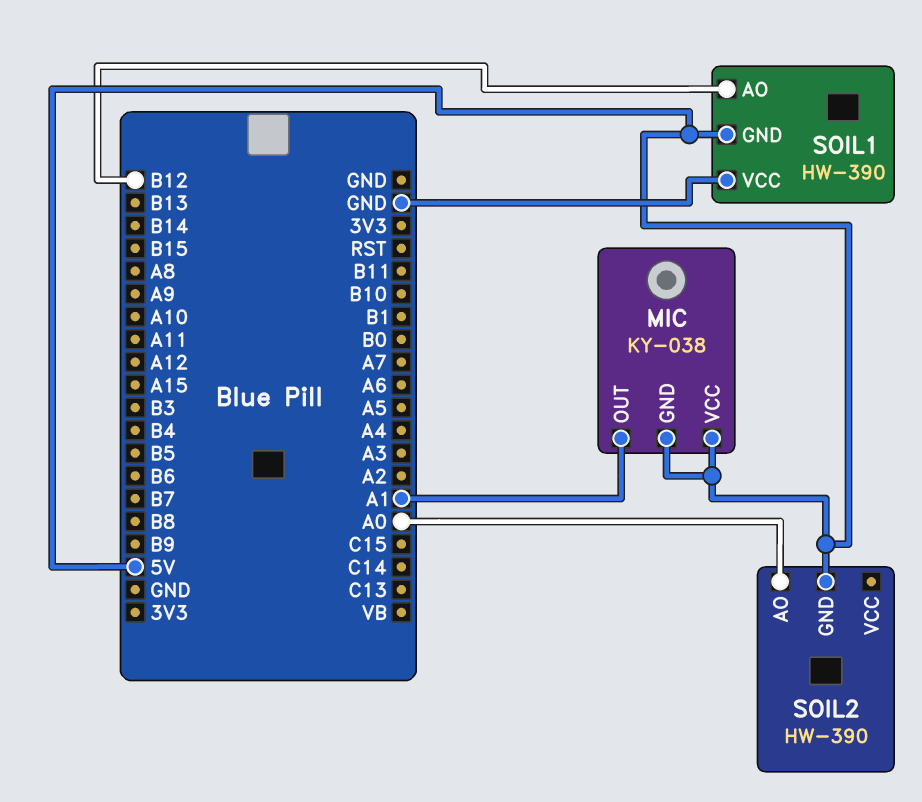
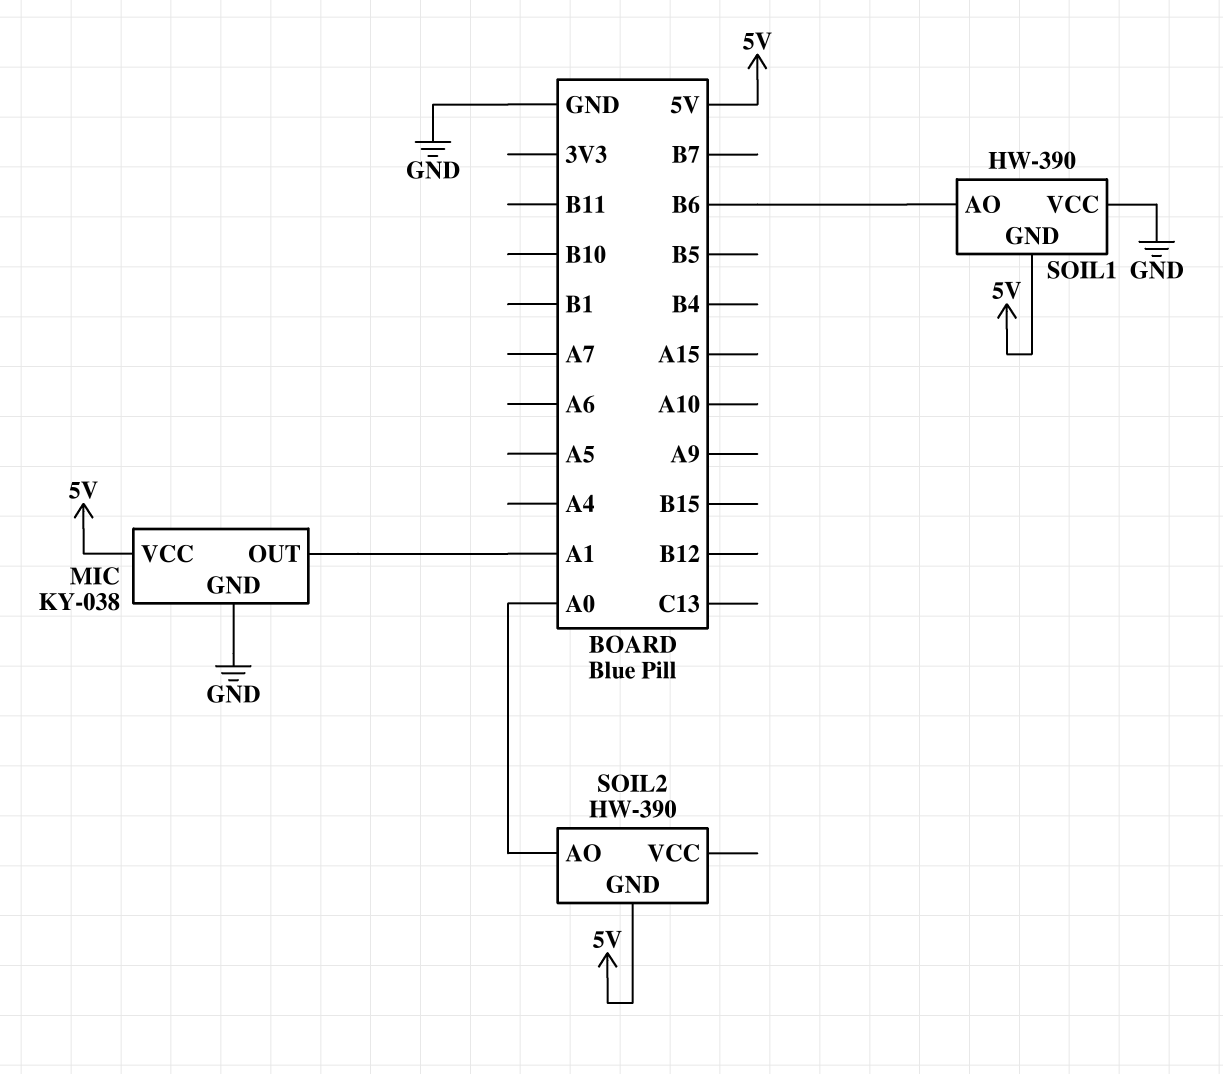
MIC pin GND: 5V -> GND
SOIL1 pin AO: B12 -> B6

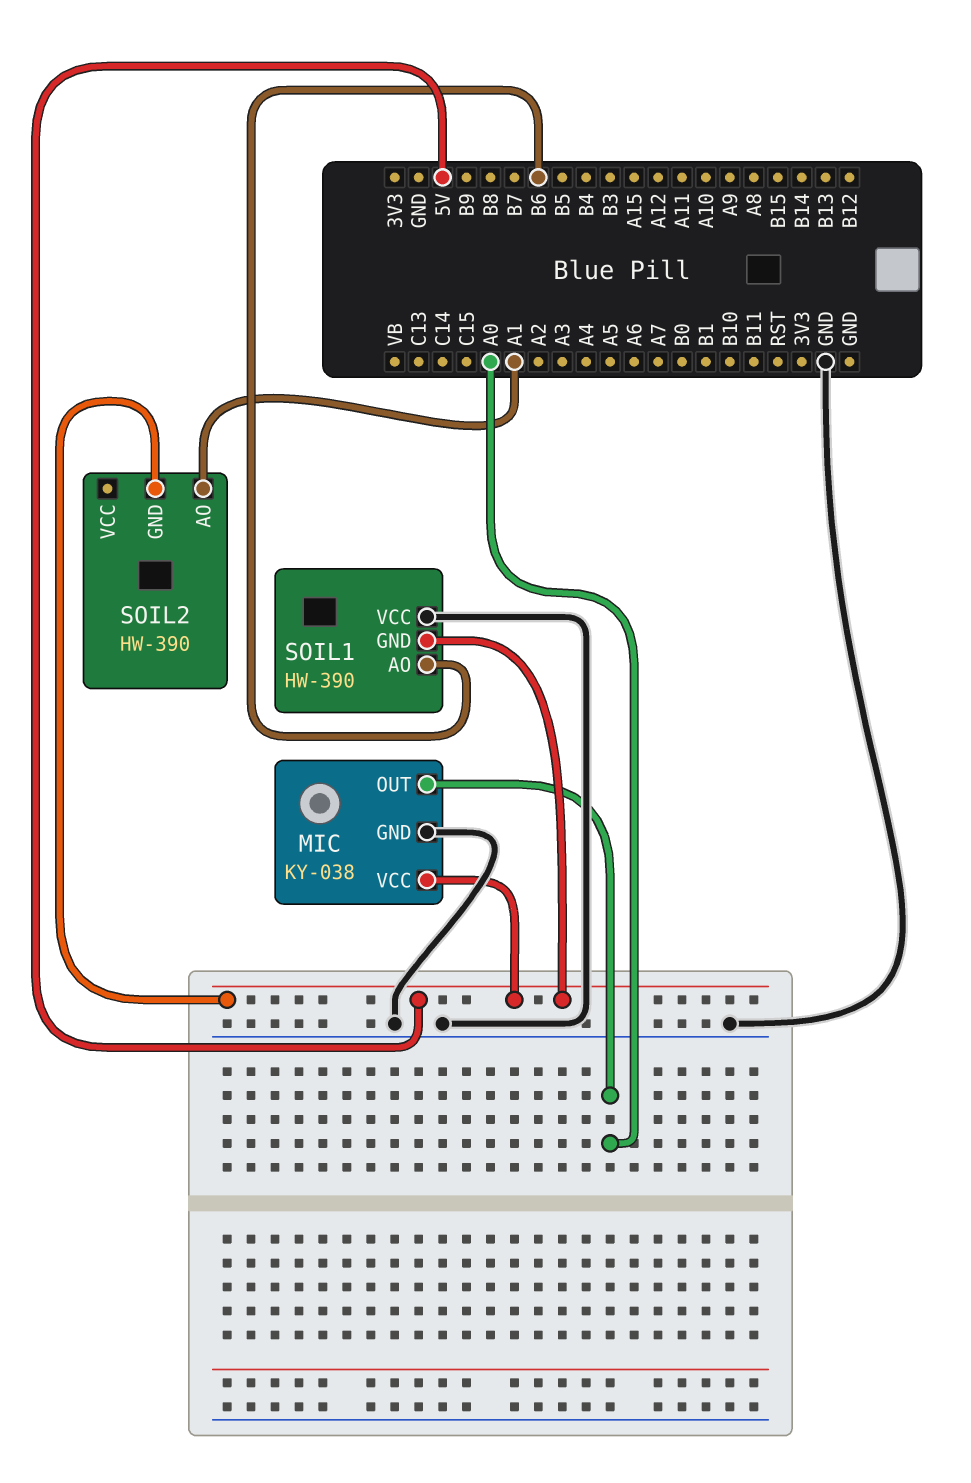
MIC pin OUT: A1 -> A0
SOIL2 pin AO: A0 -> A1

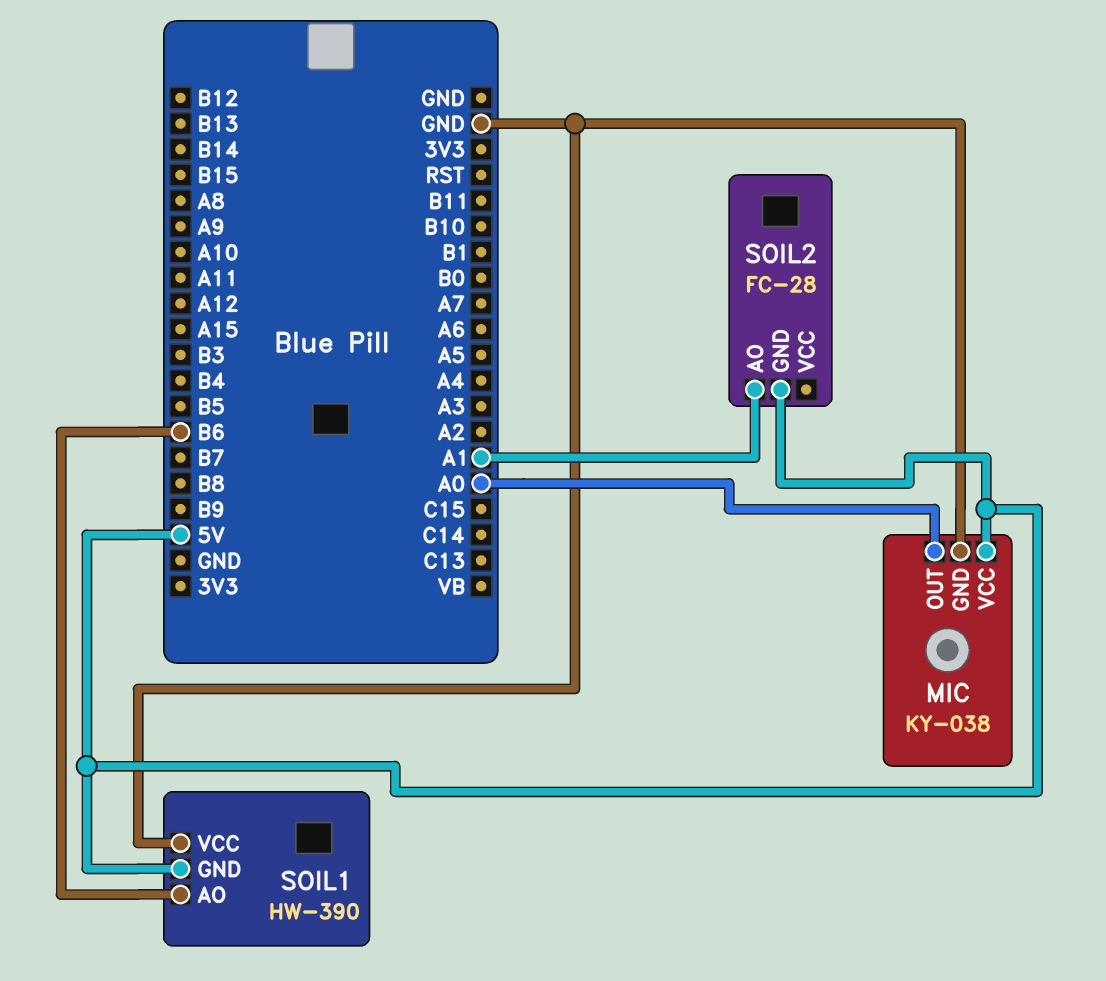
SOIL2: HW-390 -> FC-28

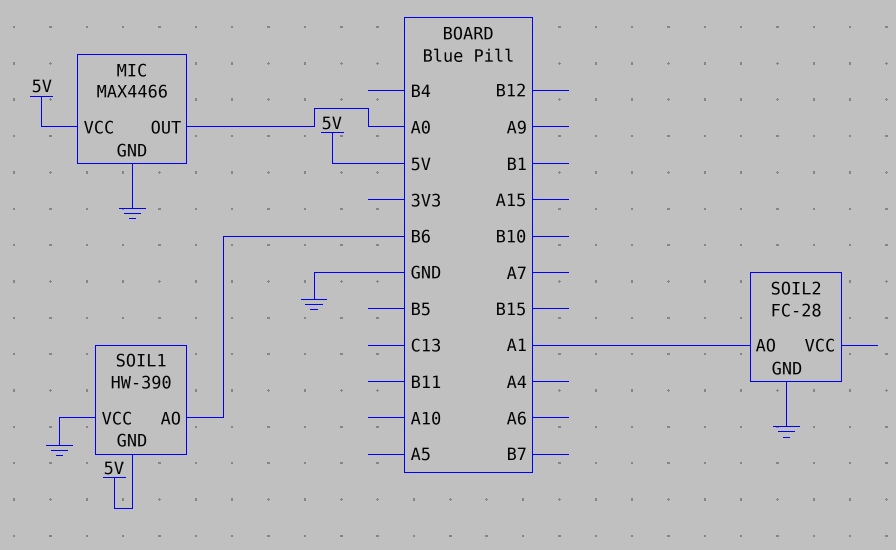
MIC: KY-038 -> MAX4466
SOIL2 pin GND: 5V -> GND

